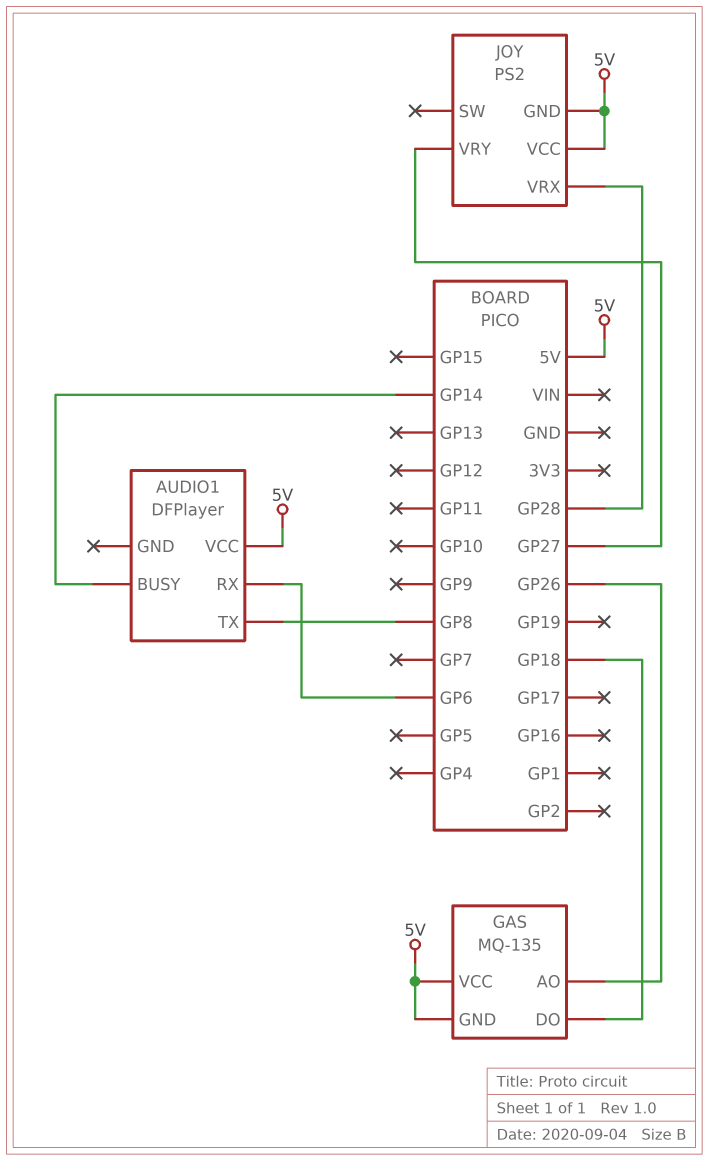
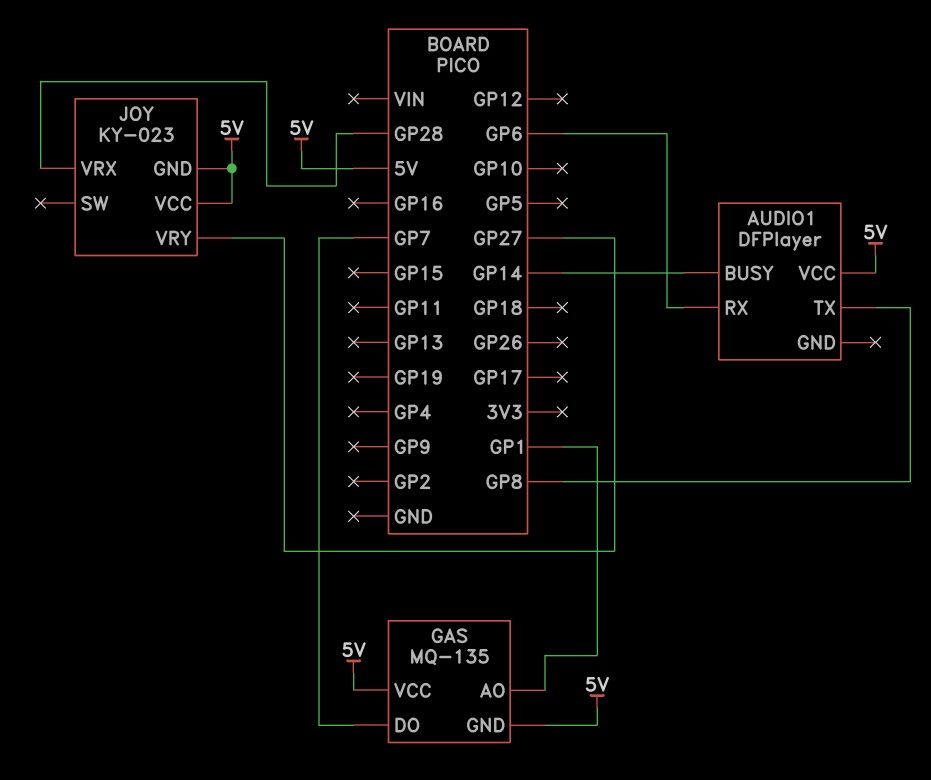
GAS pin AO: GP26 -> GP1
GAS pin DO: GP18 -> GP7
JOY: PS2 -> KY-023

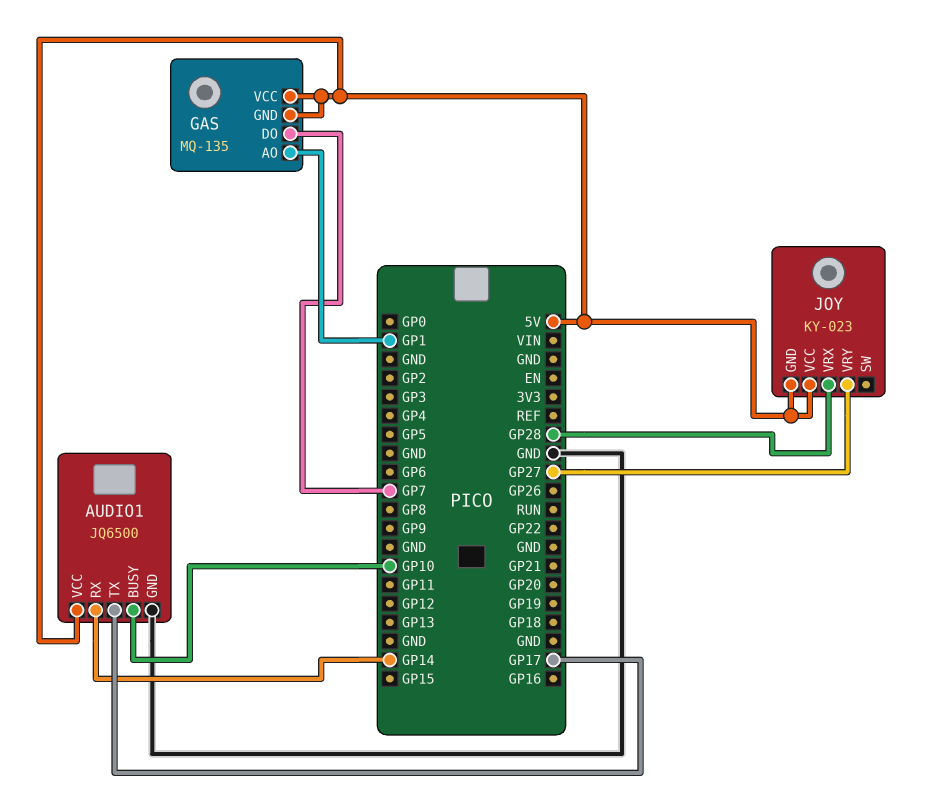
AUDIO1: DFPlayer -> JQ6500
AUDIO1 pin BUSY: GP14 -> GP10
AUDIO1 pin GND: none -> GND
AUDIO1 pin RX: GP6 -> GP14
AUDIO1 pin TX: GP8 -> GP17

